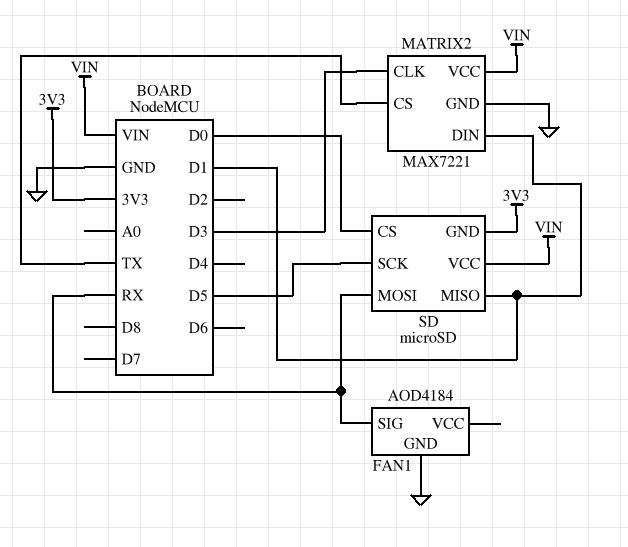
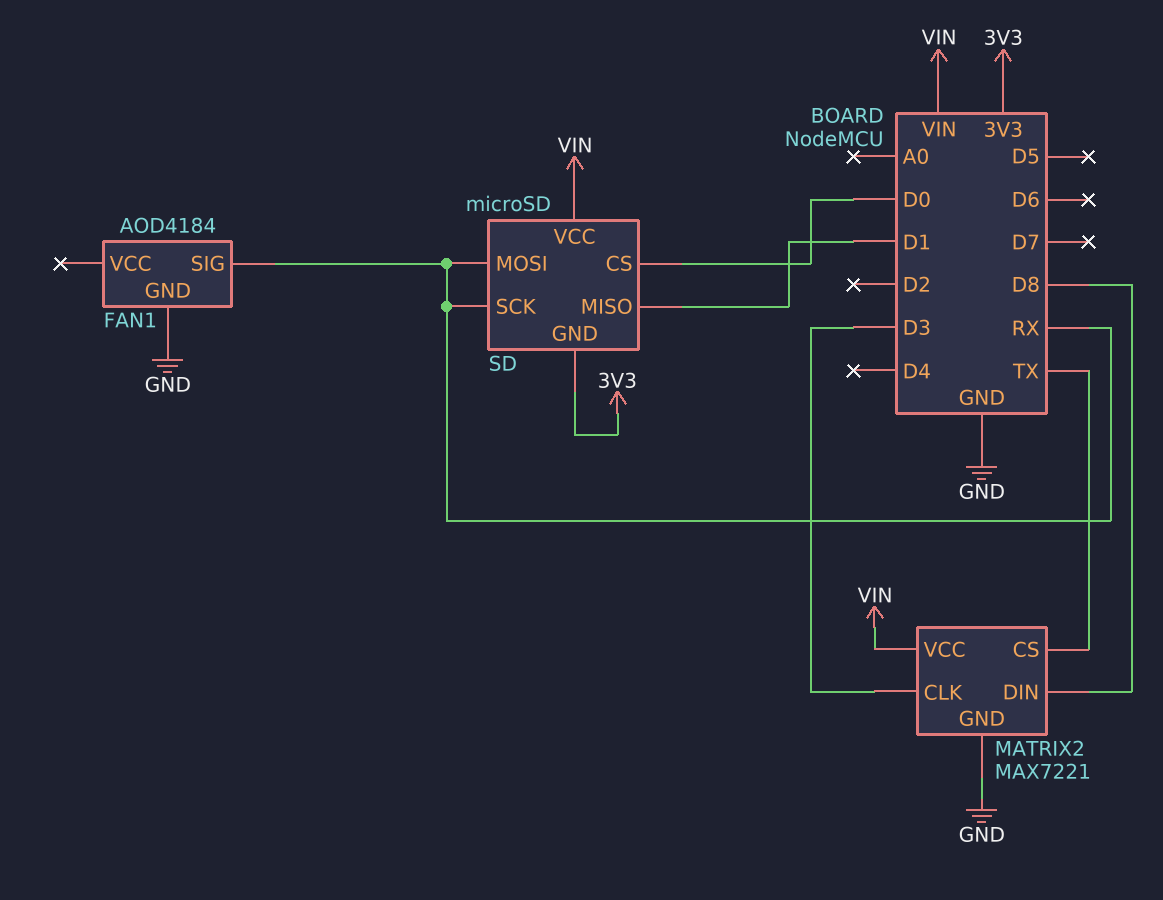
MATRIX2 pin DIN: D1 -> D8
SD pin SCK: D5 -> RX

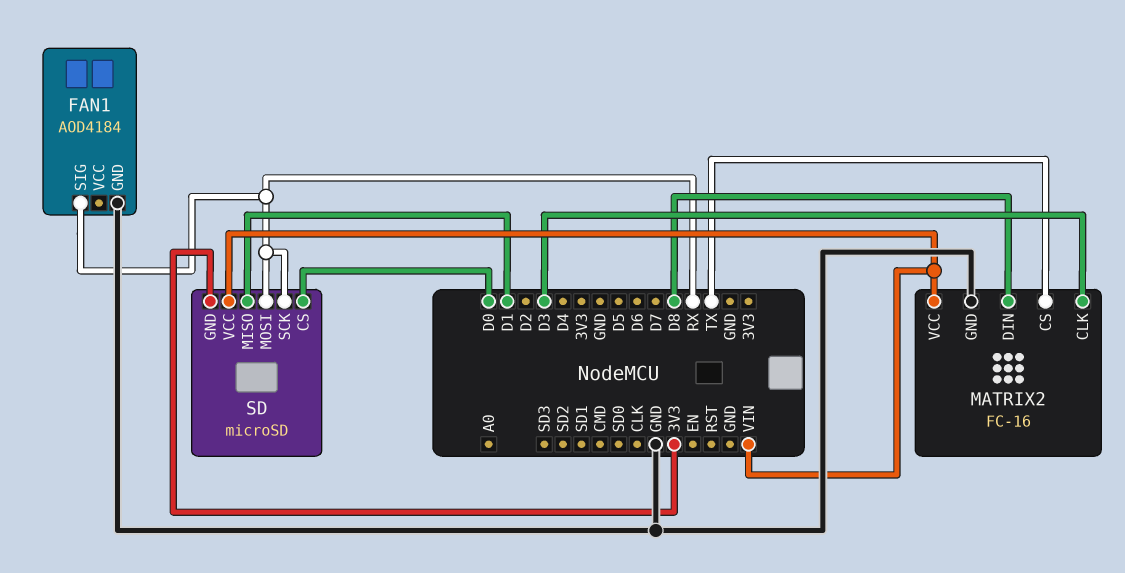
MATRIX2: MAX7221 -> FC-16

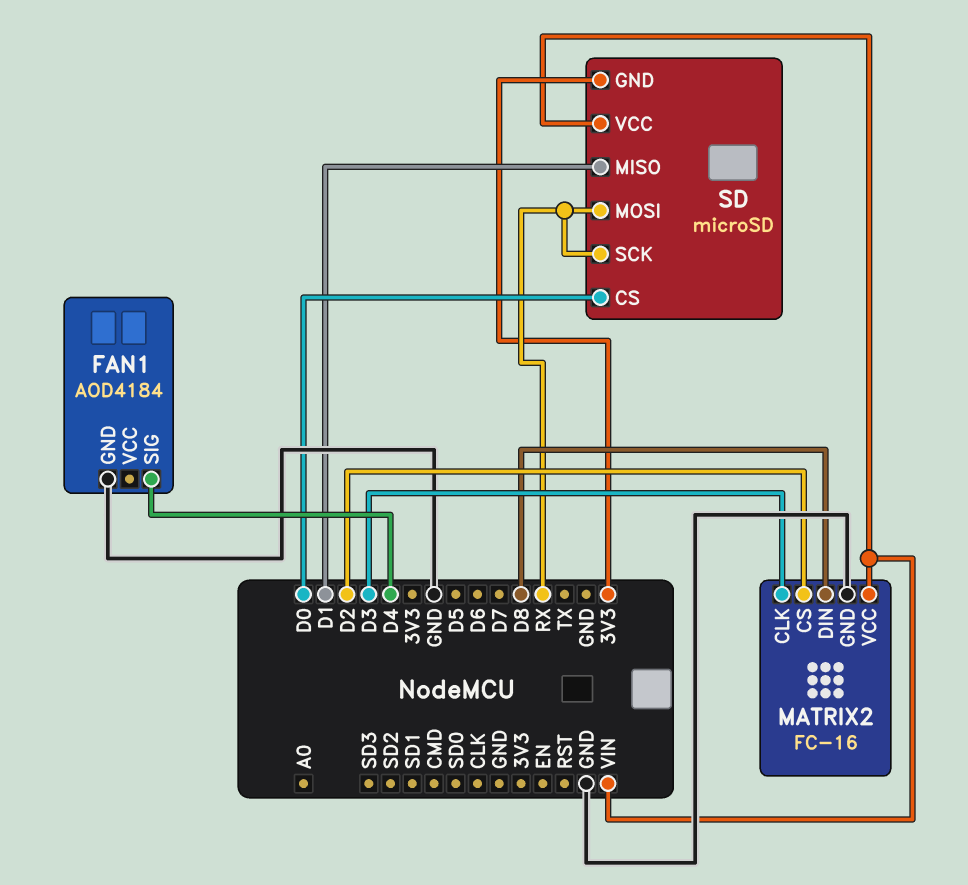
FAN1 pin SIG: RX -> D4
MATRIX2 pin CS: TX -> D2

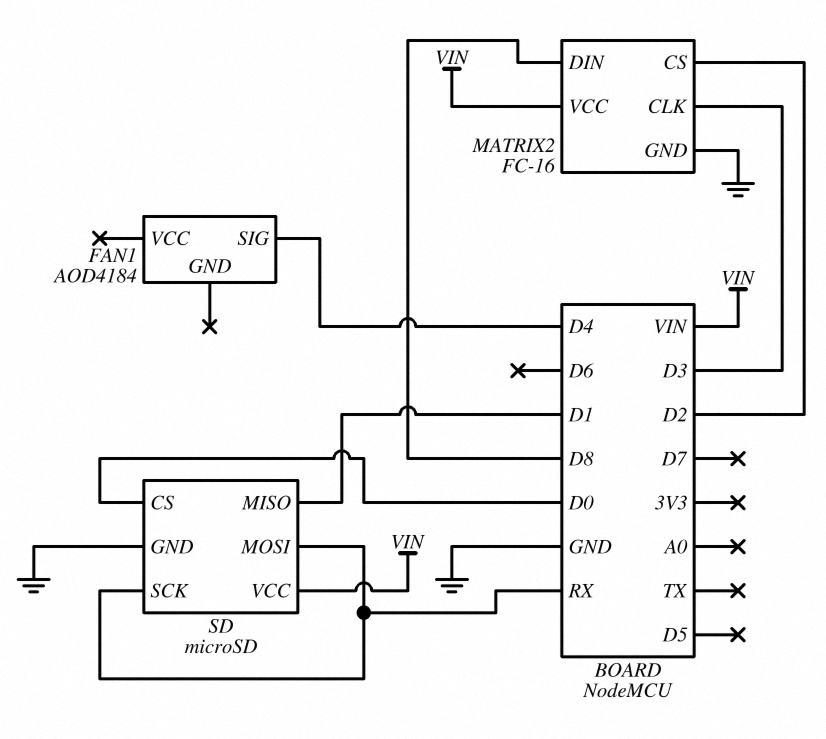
FAN1 pin GND: GND -> none
SD pin GND: 3V3 -> GND

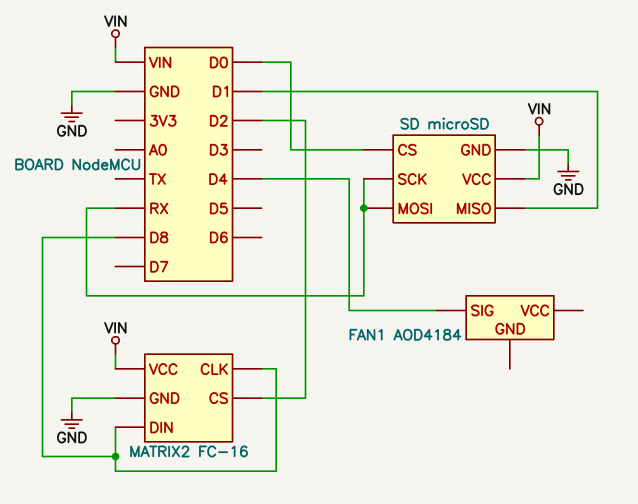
MATRIX2 pin CLK: D3 -> D8

